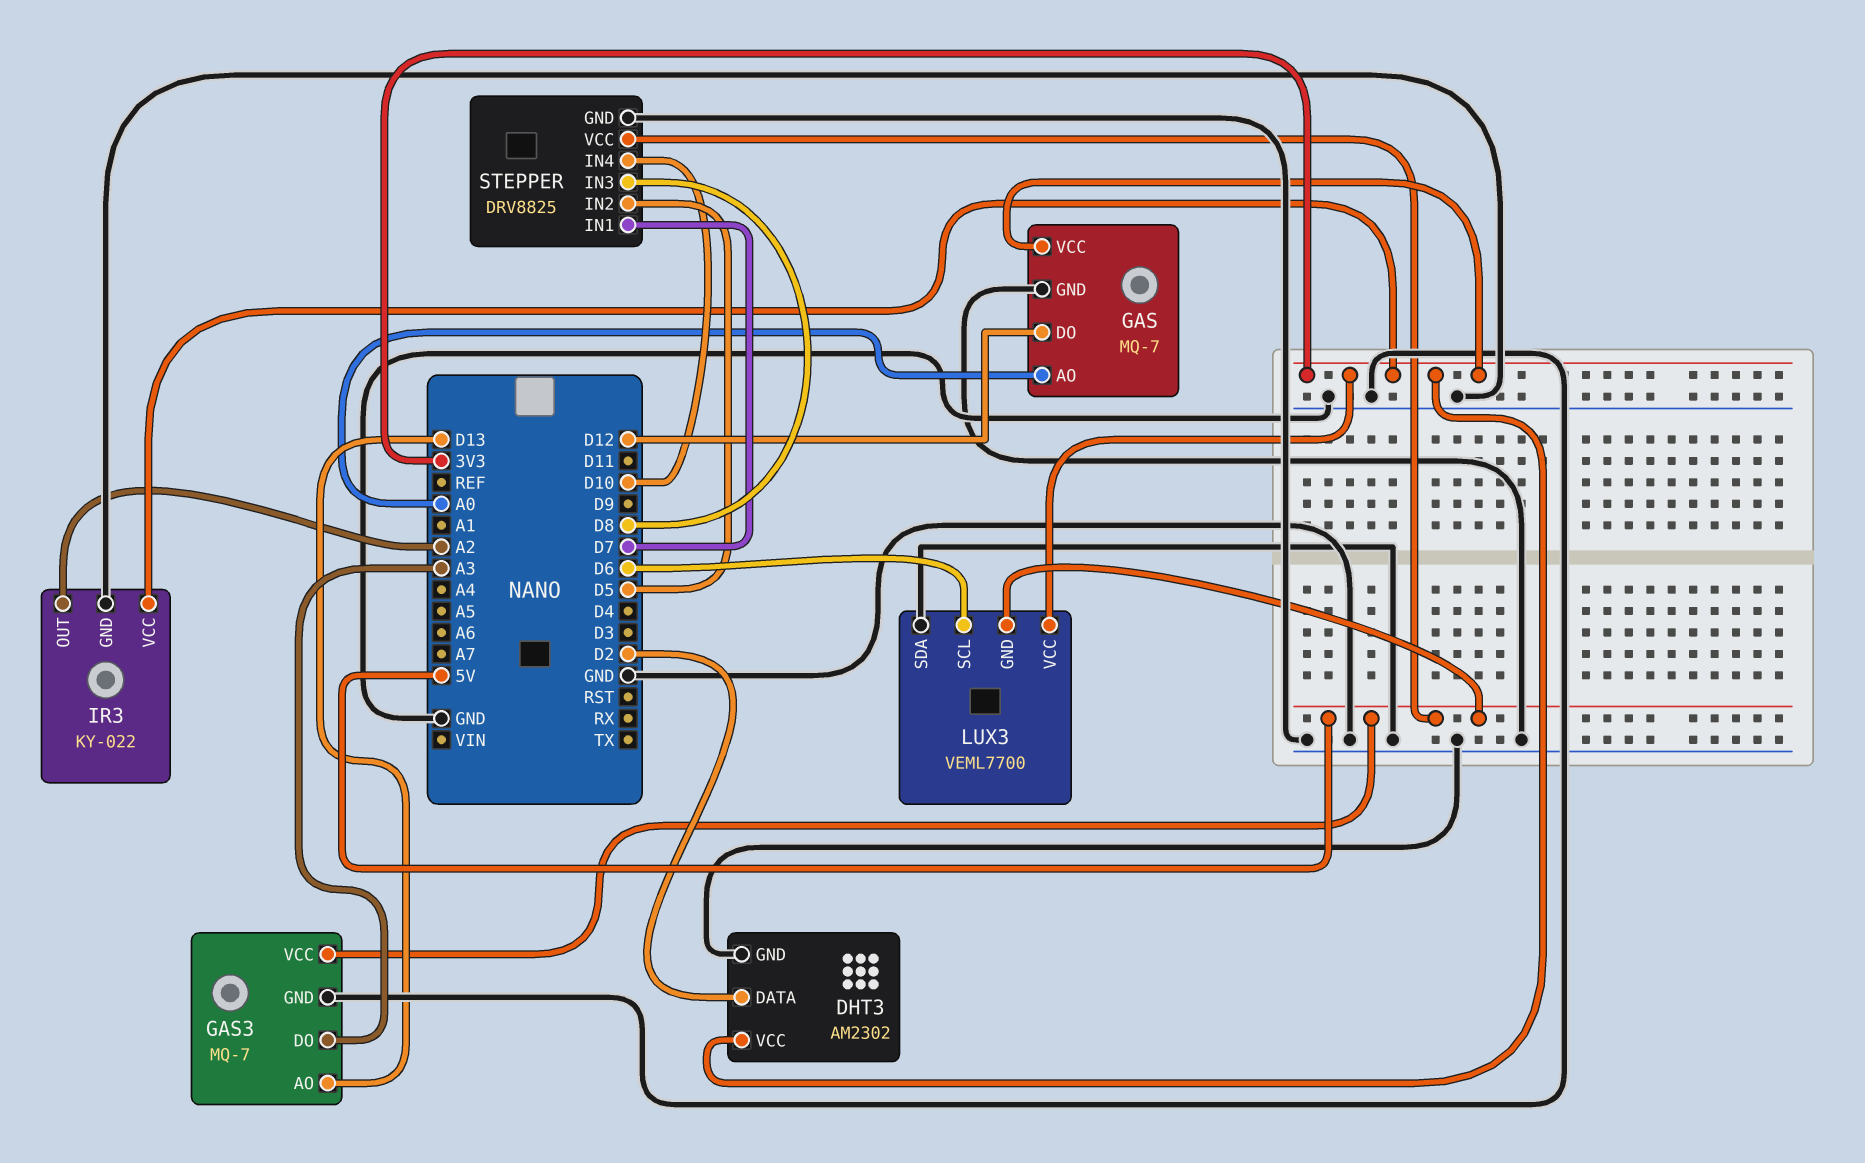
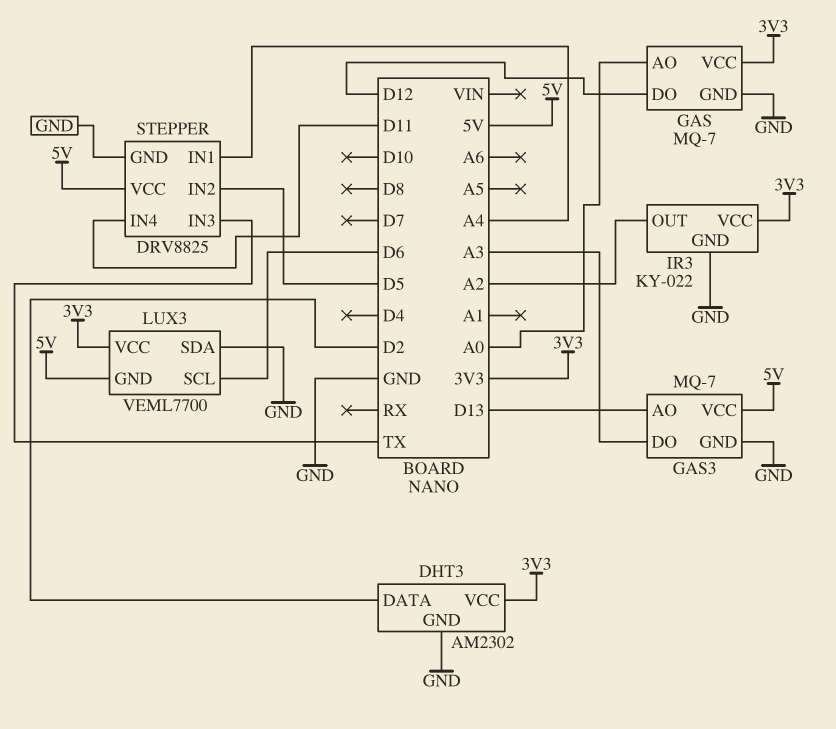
STEPPER pin IN1: D7 -> A4
STEPPER pin IN3: D8 -> TX
STEPPER pin IN4: D10 -> D11

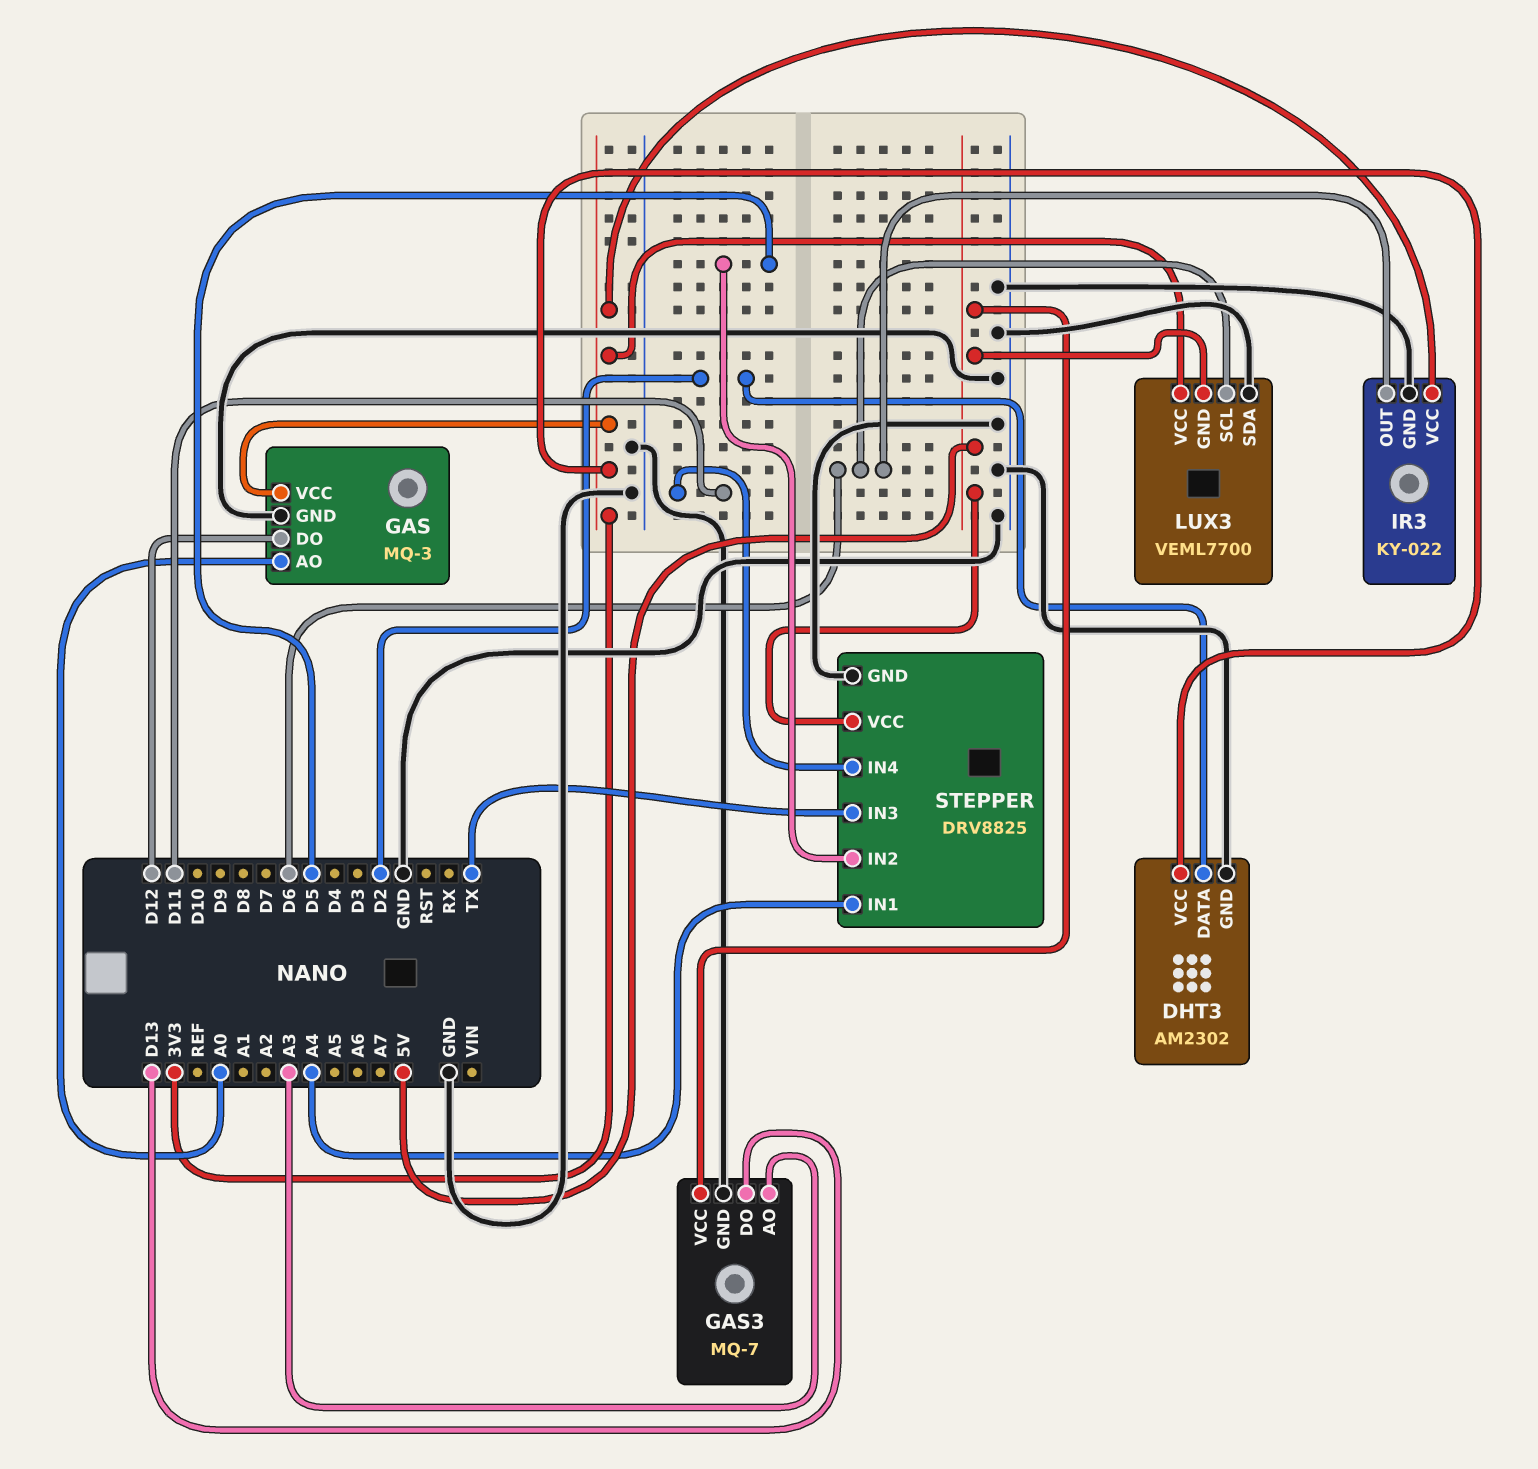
GAS: MQ-7 -> MQ-3
GAS3 pin AO: D13 -> A3
GAS3 pin DO: A3 -> D13
IR3 pin OUT: A2 -> D6

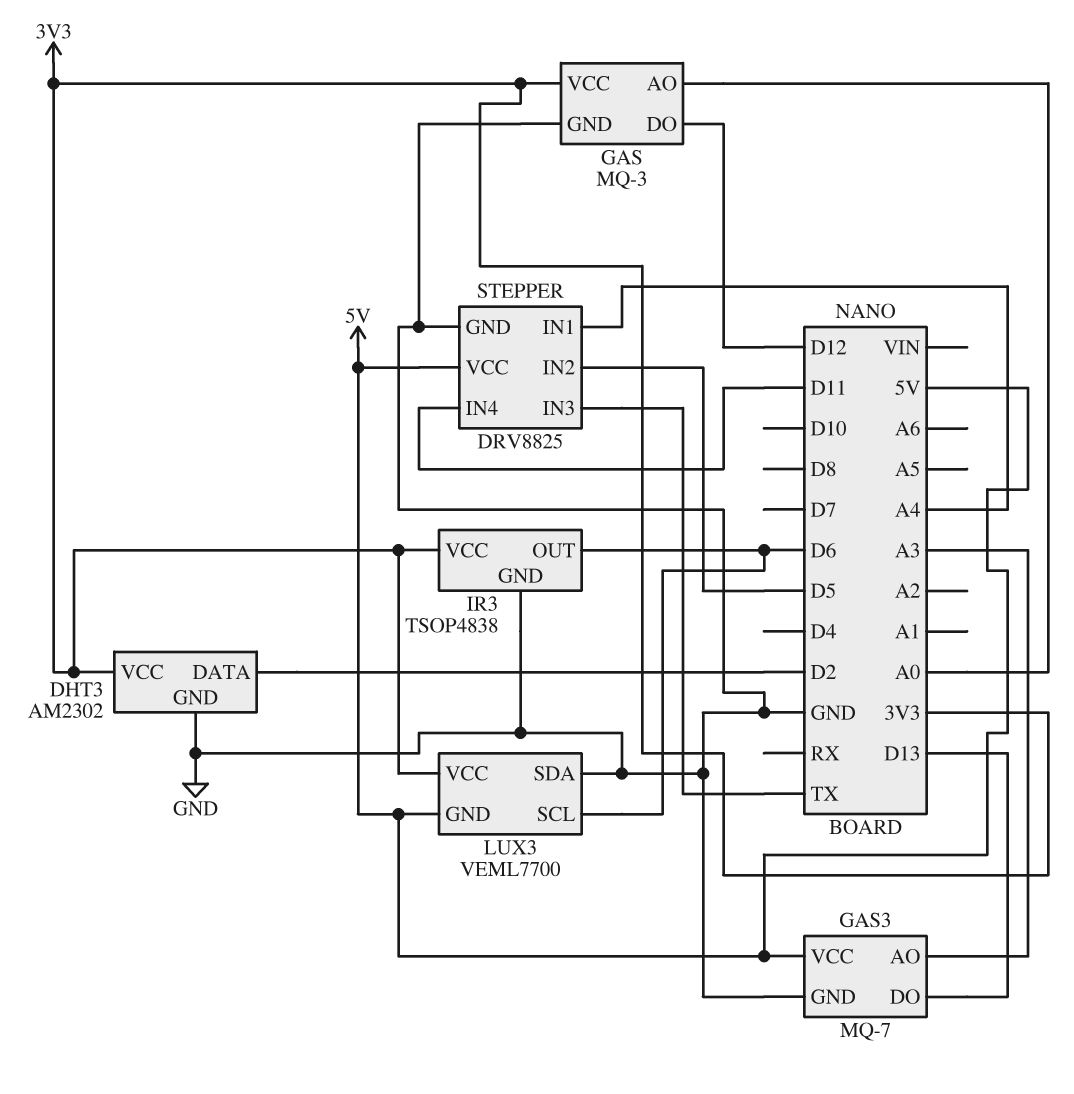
IR3: KY-022 -> TSOP4838

